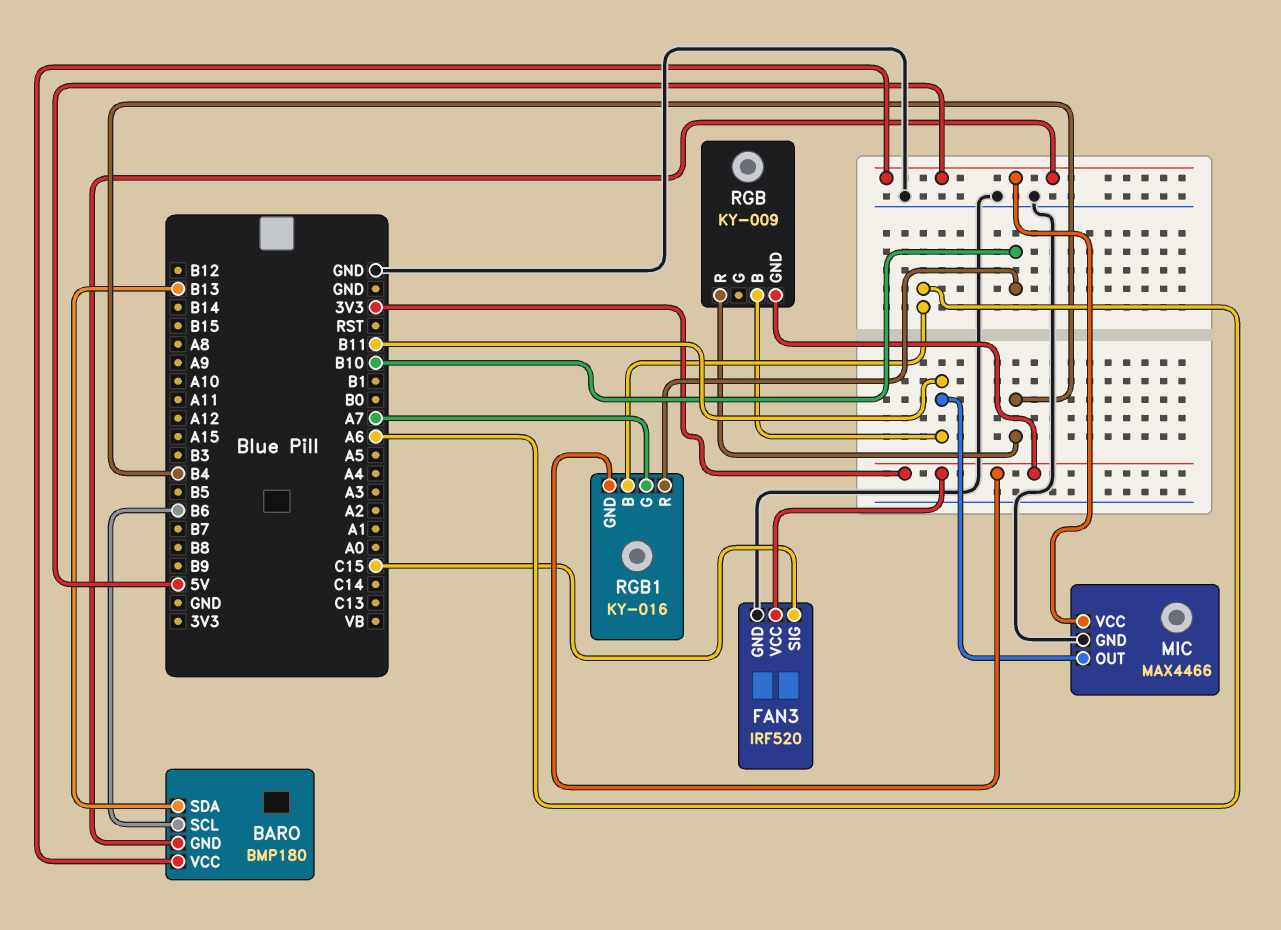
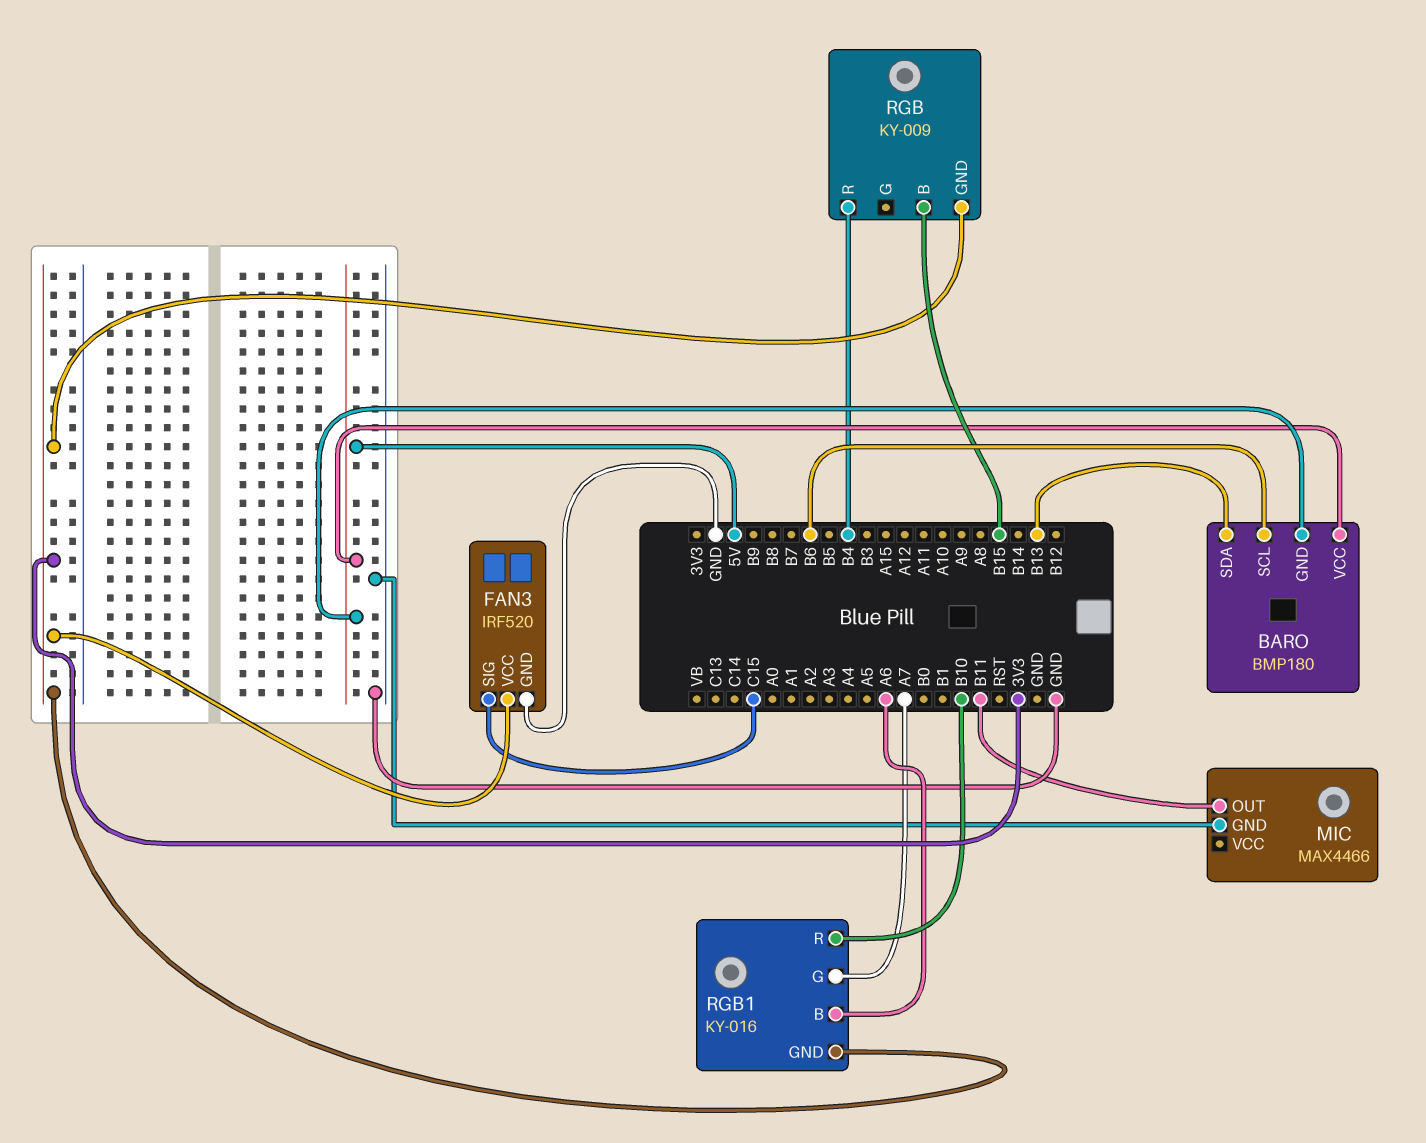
MIC pin VCC: 5V -> none
RGB pin B: B11 -> B15

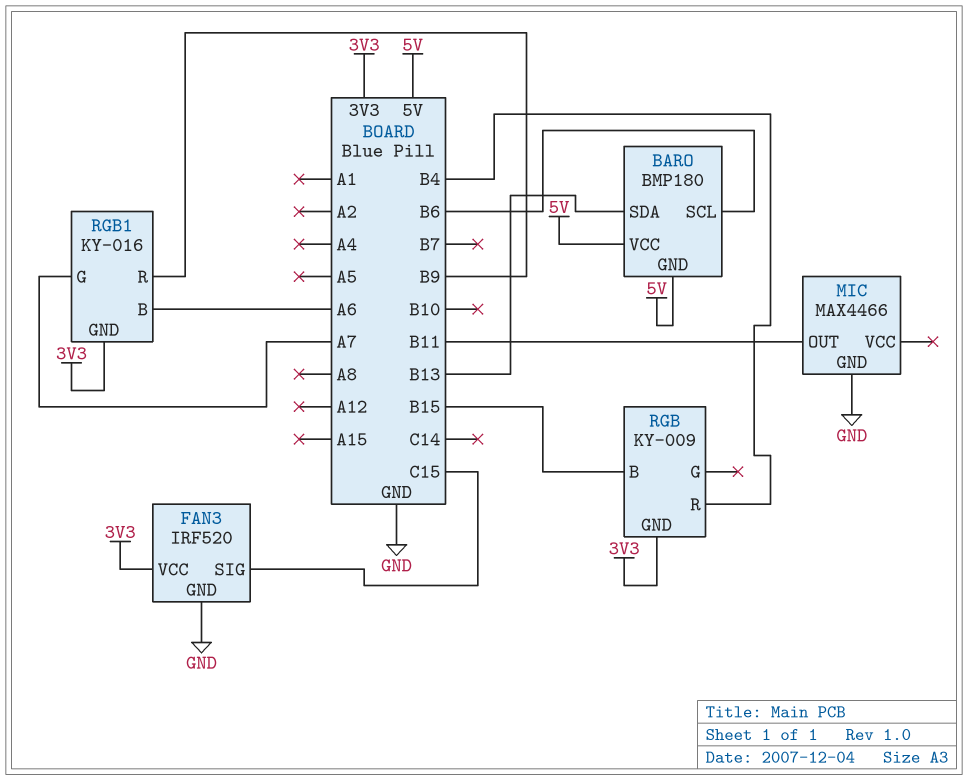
RGB1 pin R: B10 -> B9

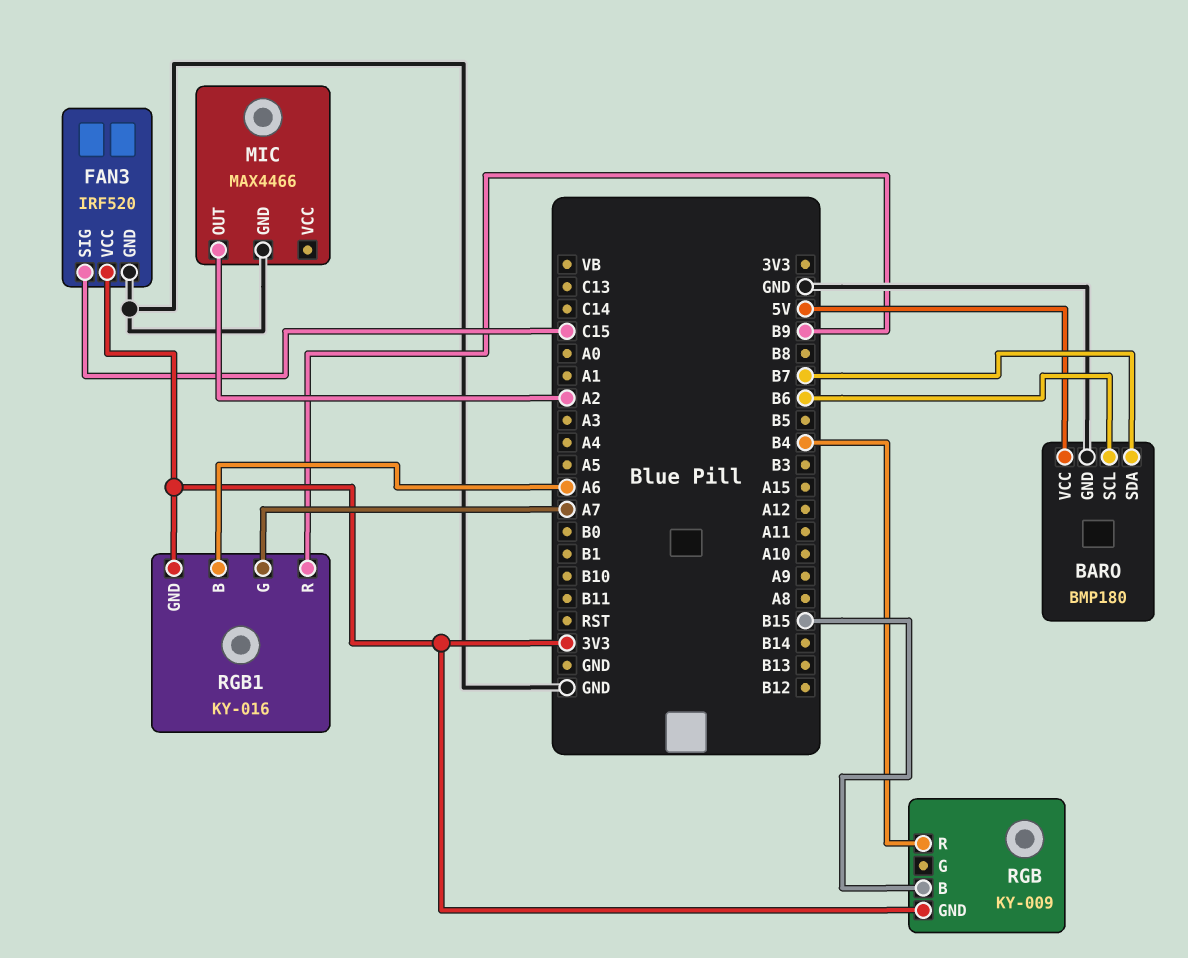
BARO pin GND: 5V -> GND
BARO pin SDA: B13 -> B7
MIC pin OUT: B11 -> A2

